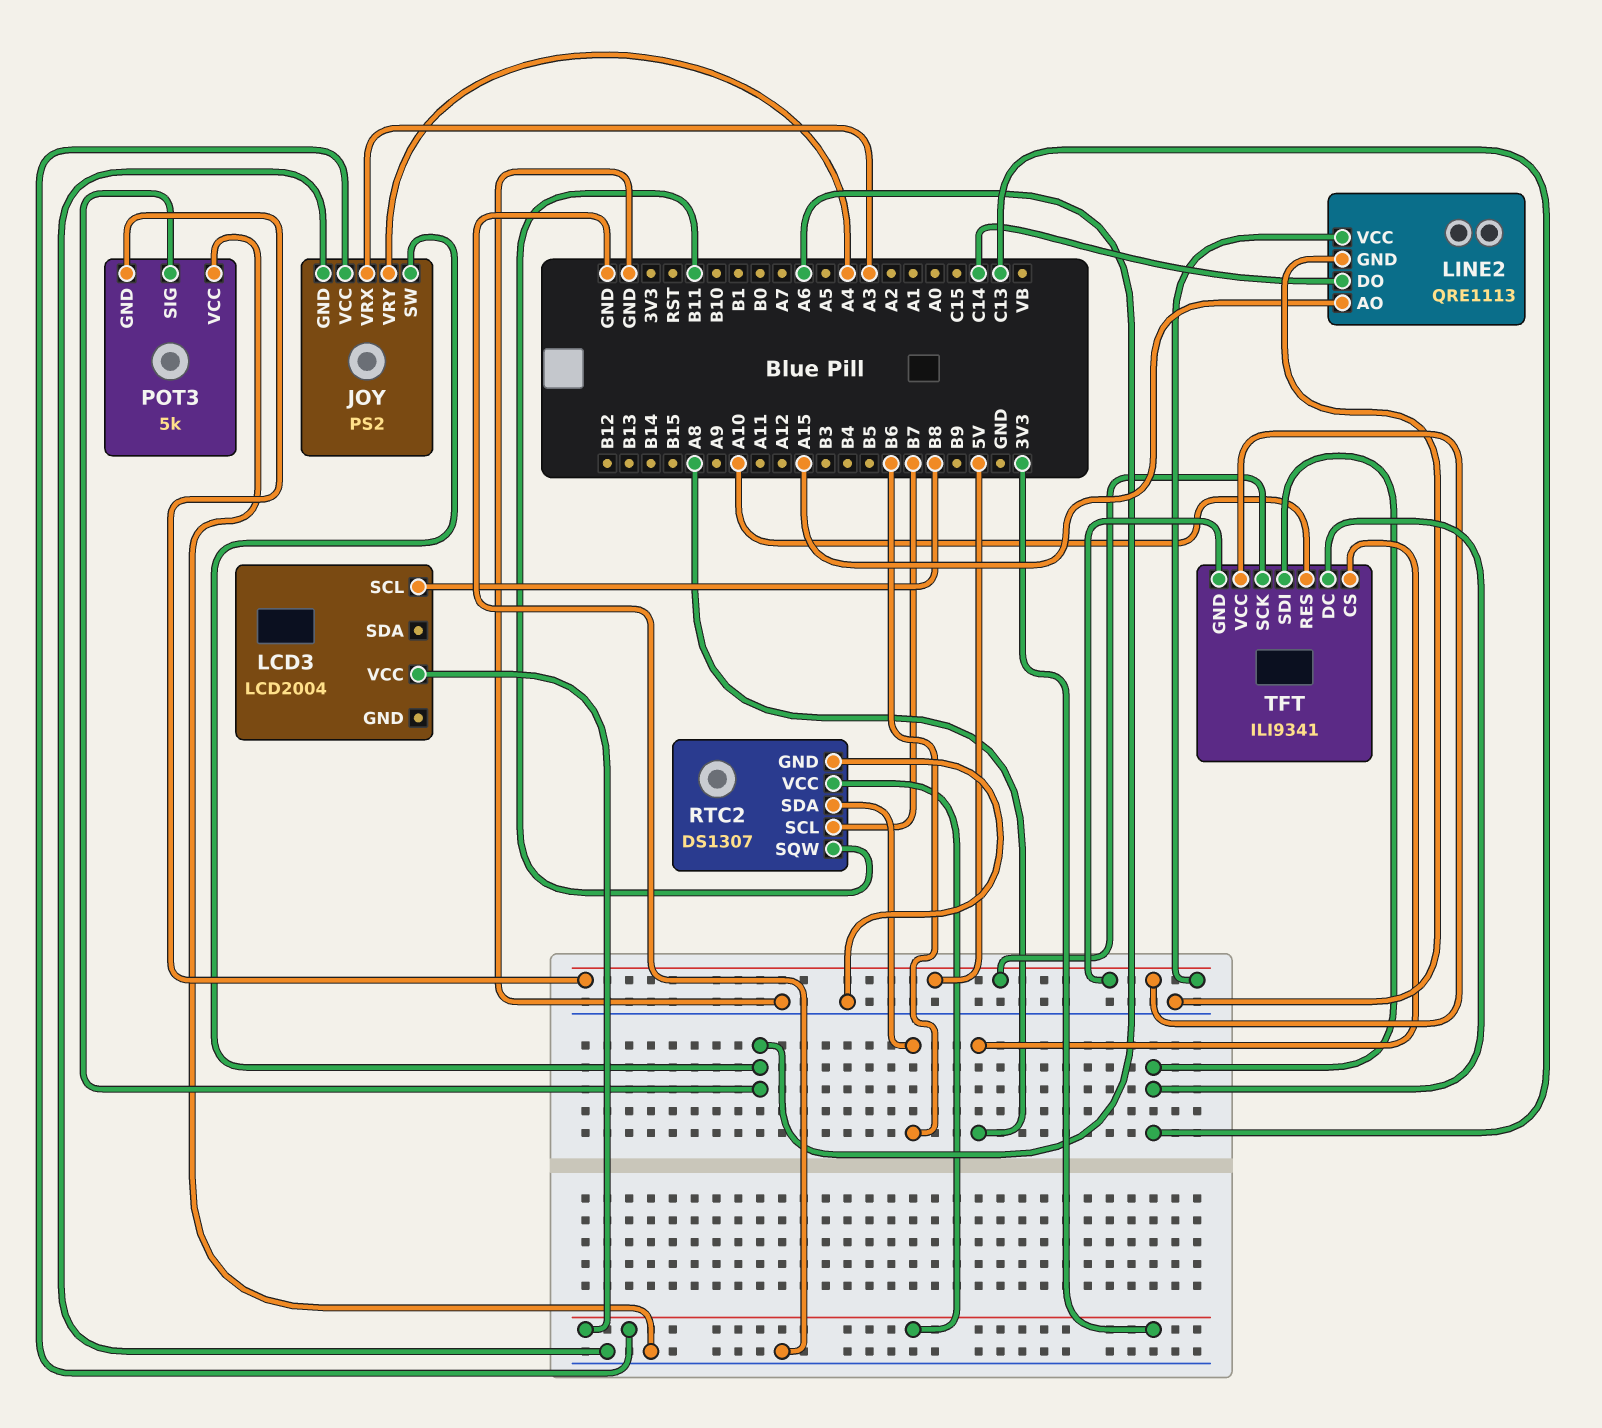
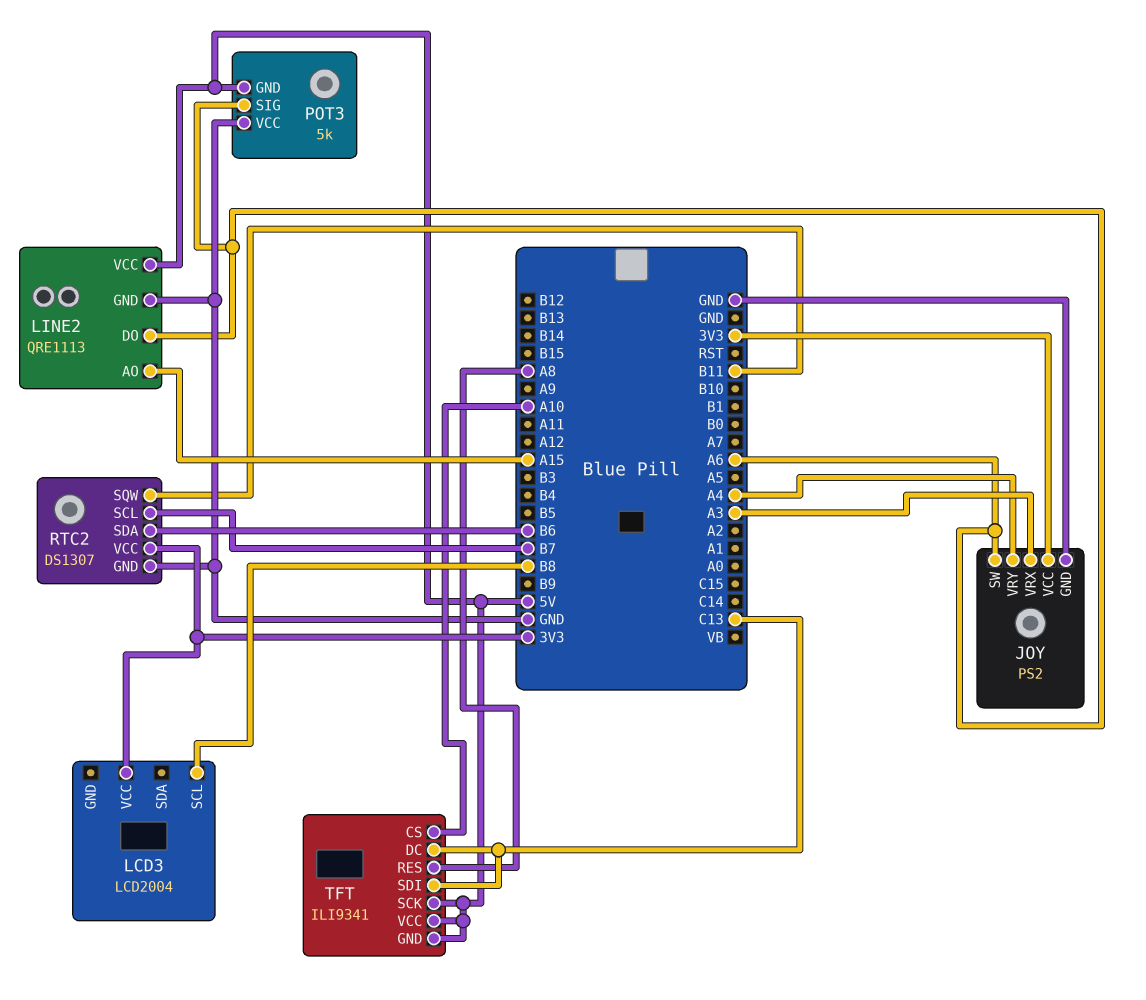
LINE2 pin DO: C14 -> A6
TFT pin CS: A8 -> A10
TFT pin RES: A10 -> A8

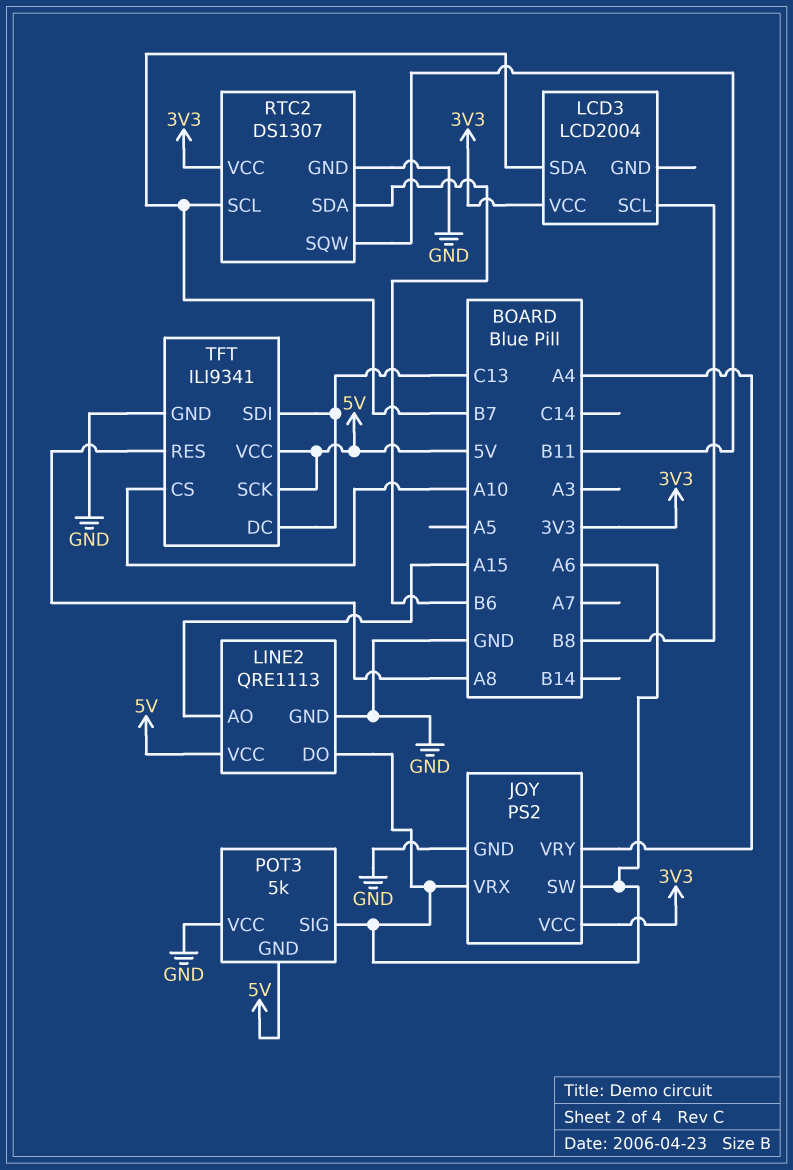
JOY pin VRX: A3 -> A6
LCD3 pin SDA: none -> B7
TFT pin GND: 5V -> GND

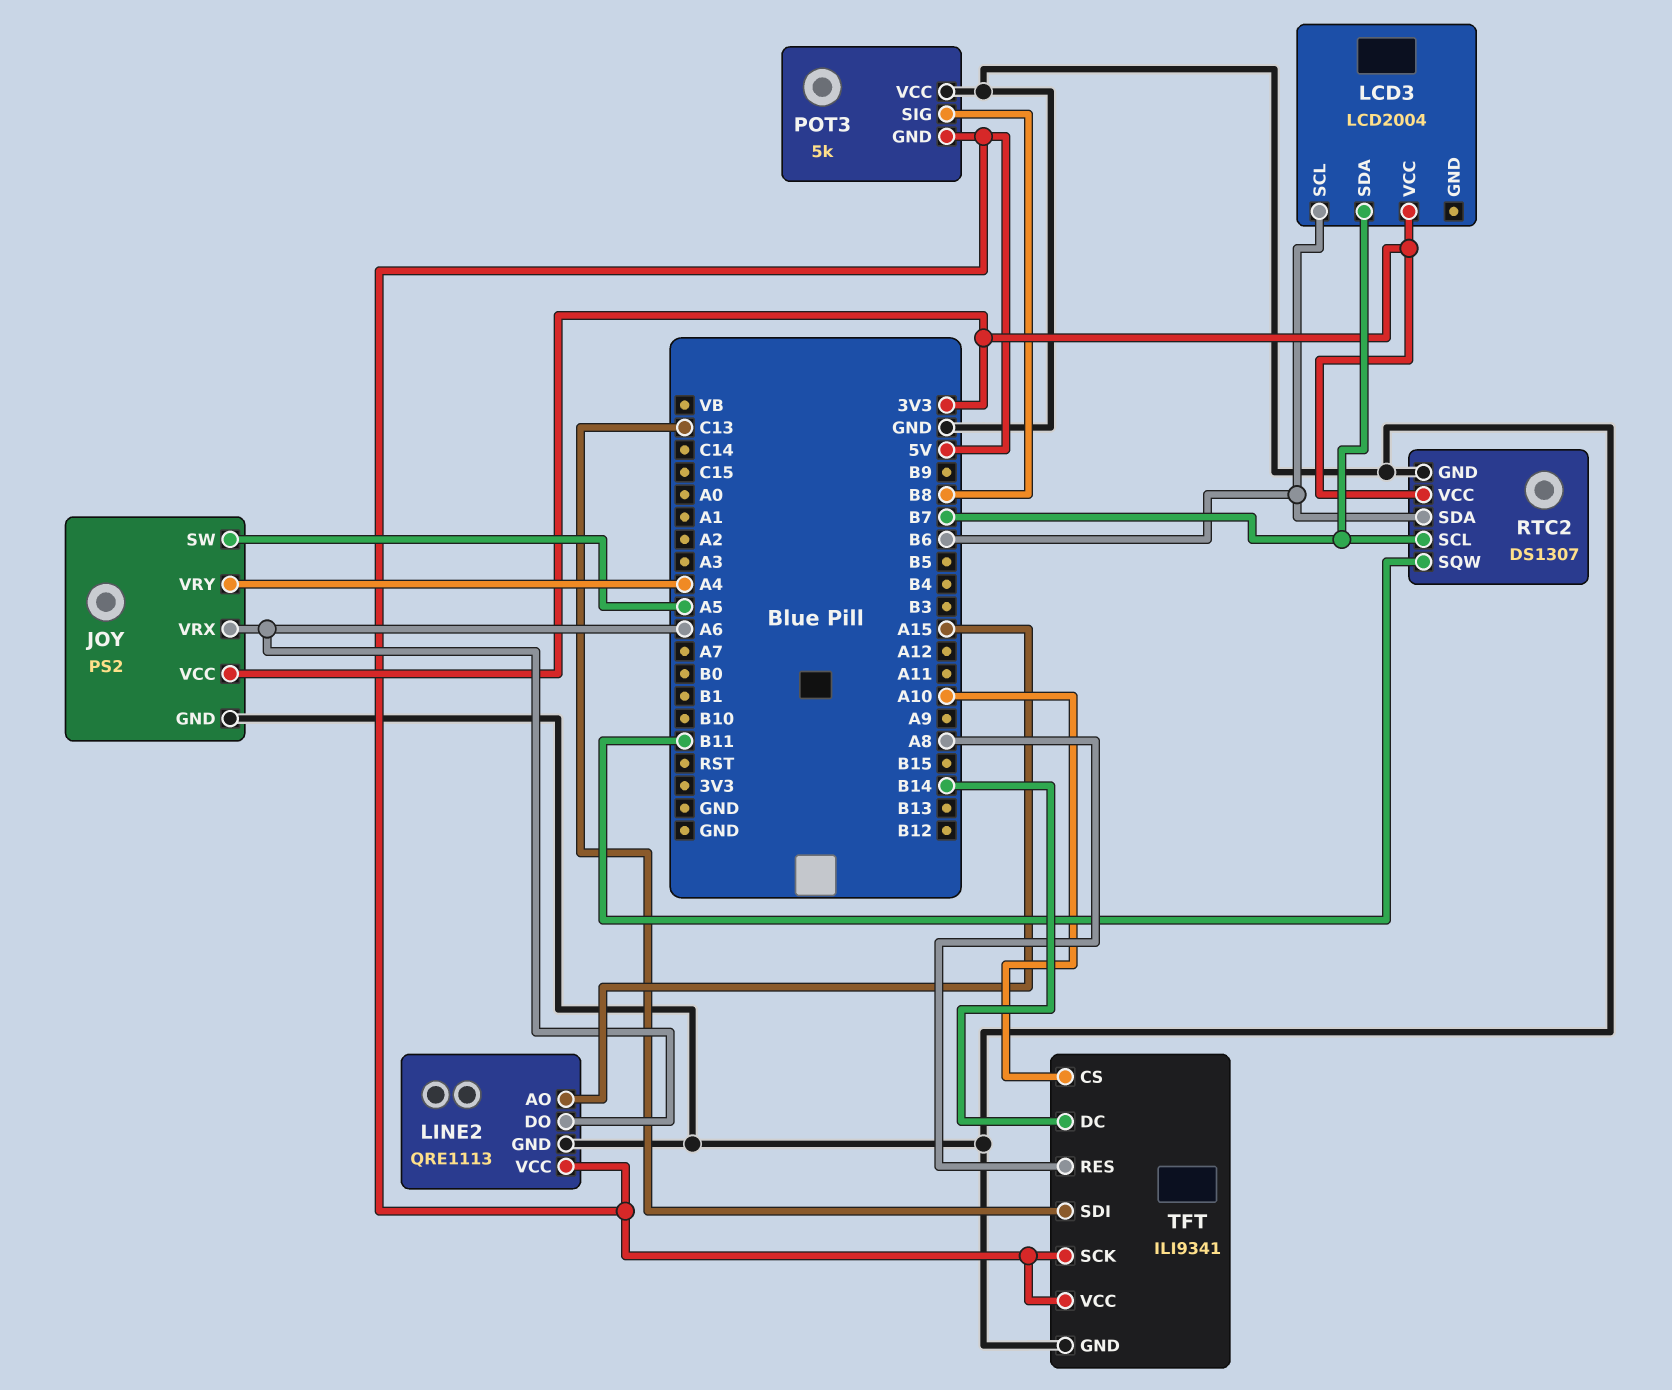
JOY pin SW: A6 -> A5
LCD3 pin SCL: B8 -> B6
POT3 pin SIG: A6 -> B8
TFT pin DC: C13 -> B14

